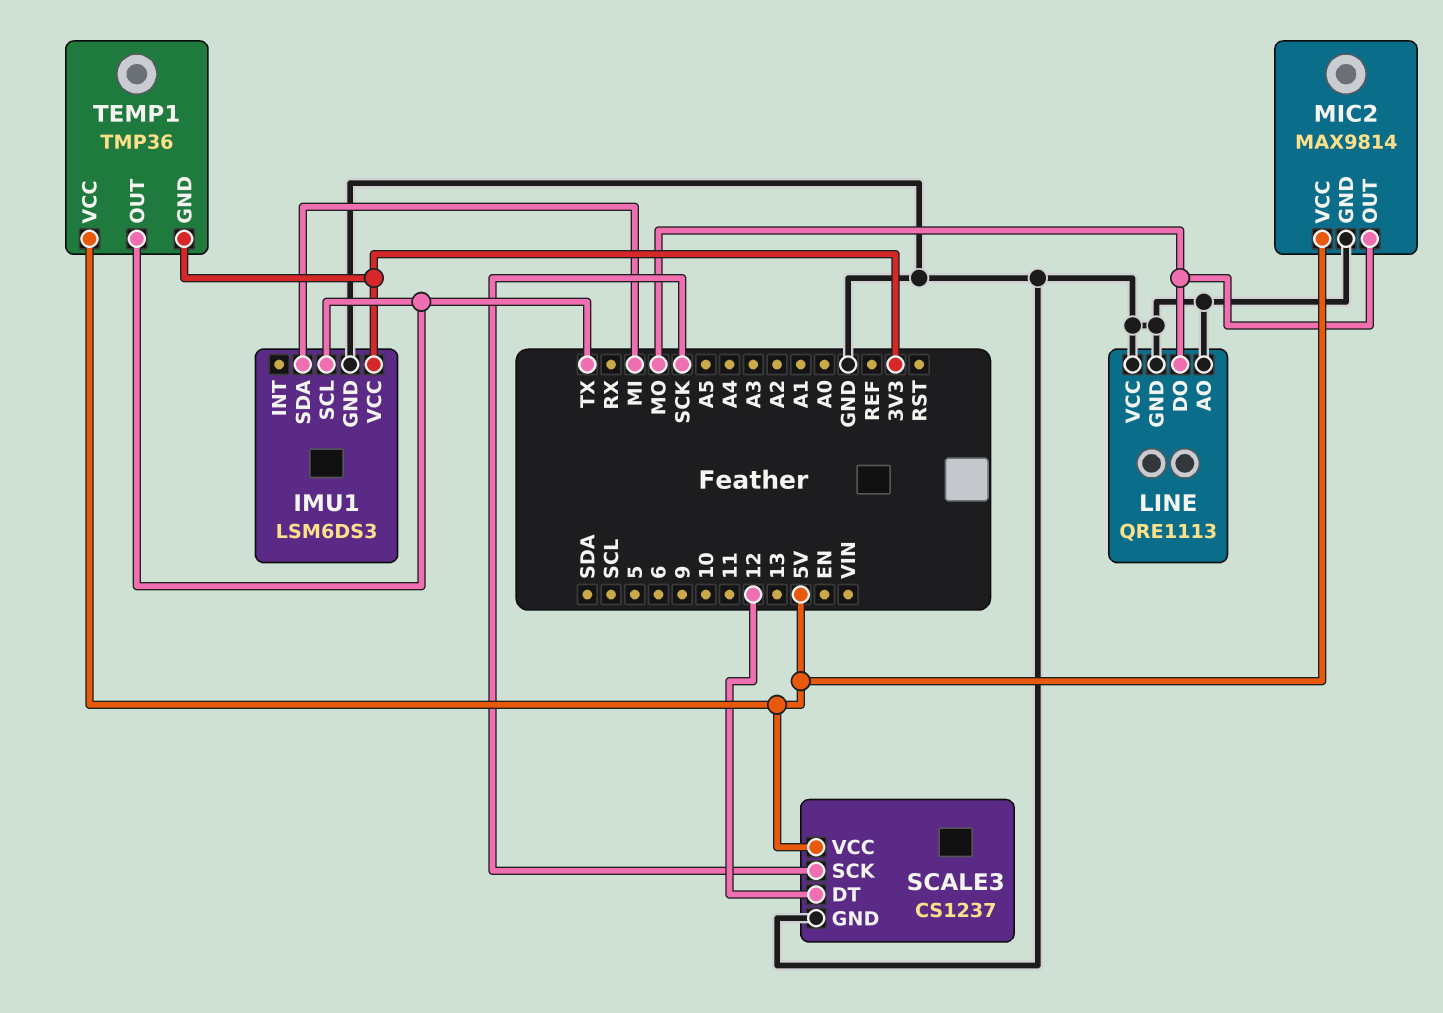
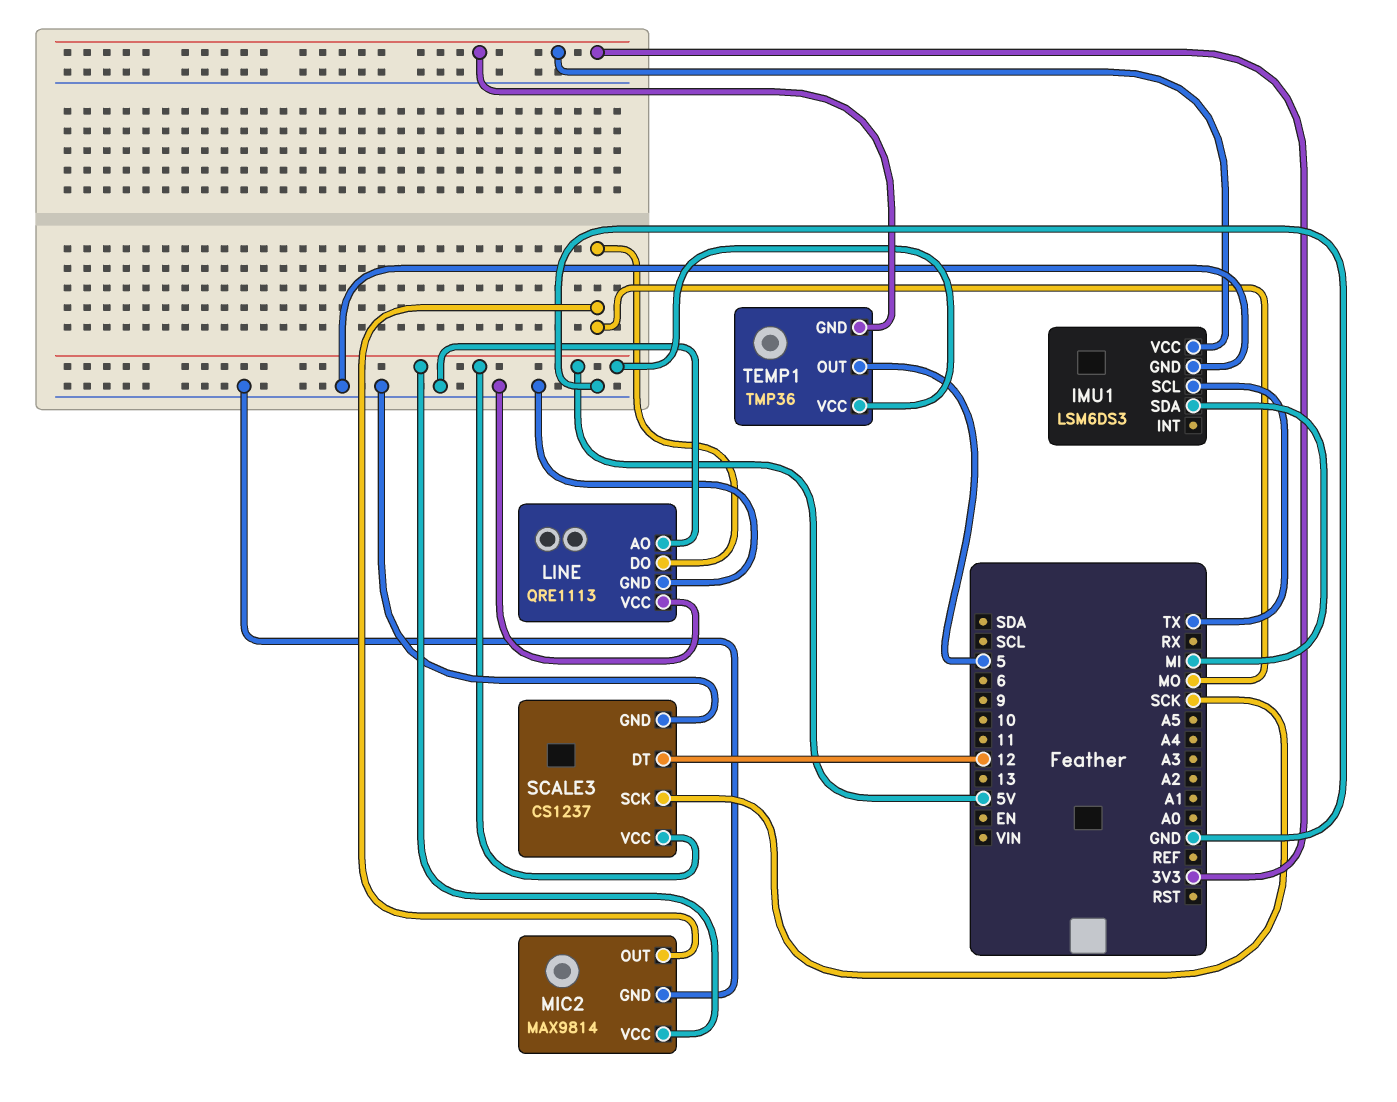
TEMP1 pin OUT: TX -> 5

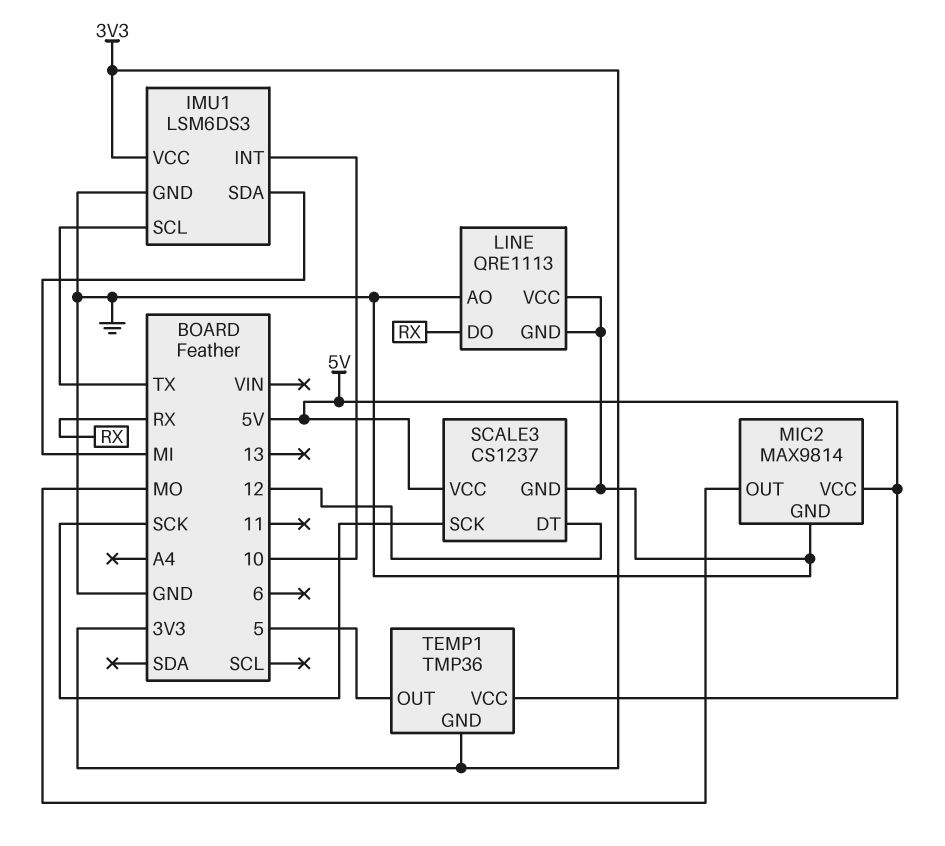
IMU1 pin INT: none -> 10
LINE pin DO: MO -> RX

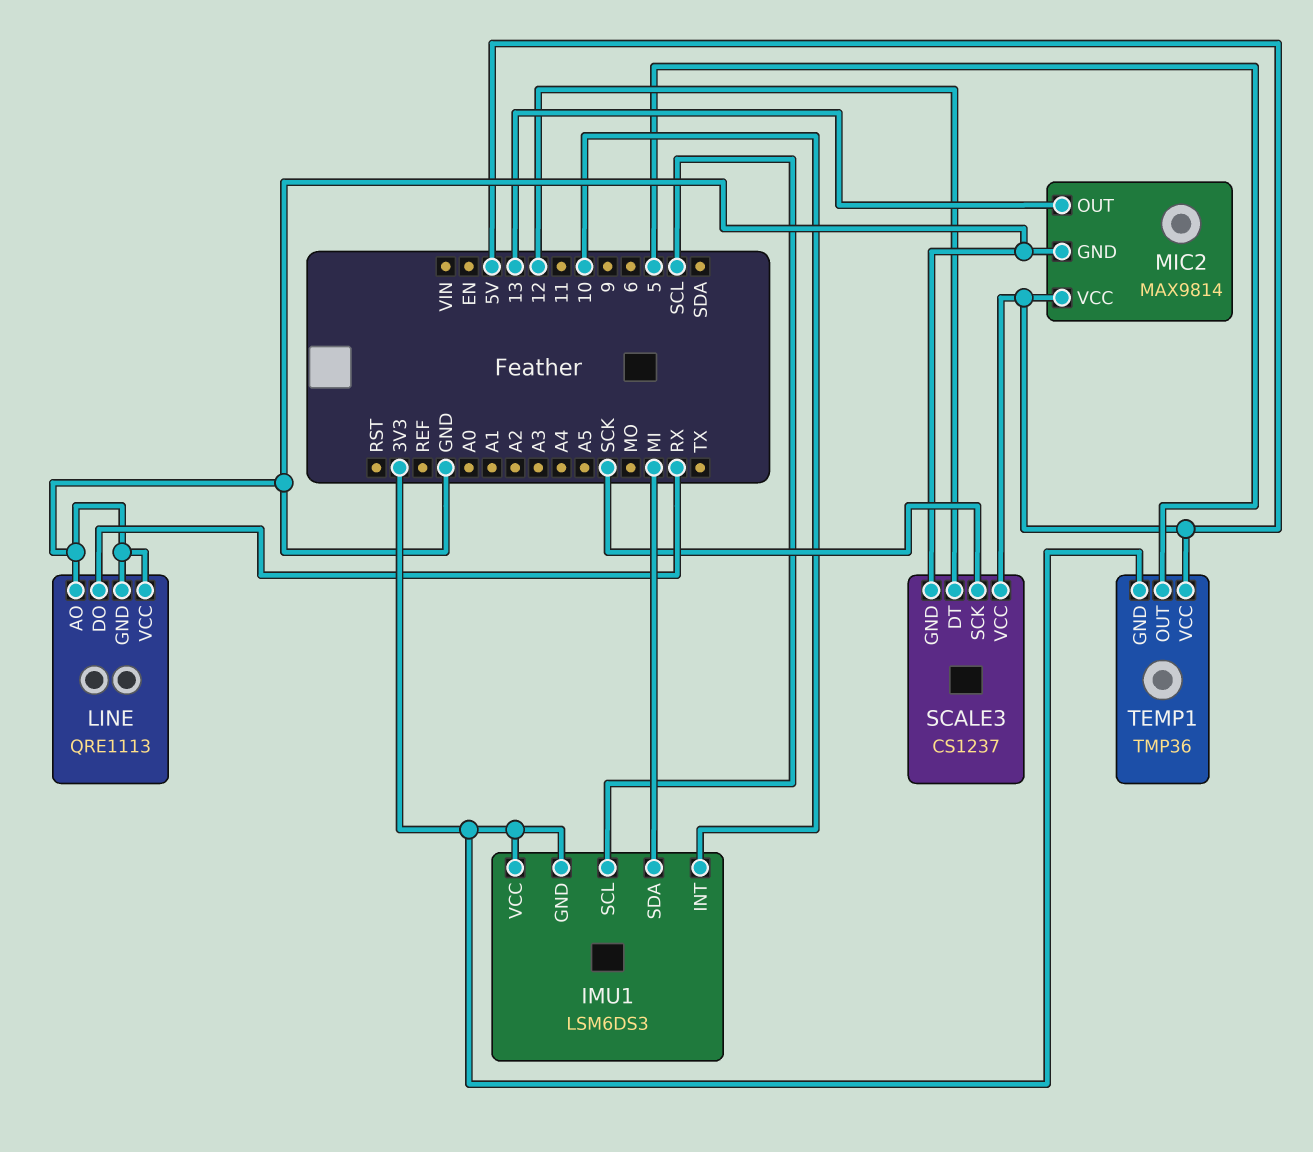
IMU1 pin GND: GND -> 3V3
IMU1 pin SCL: TX -> SCL
MIC2 pin OUT: MO -> 13

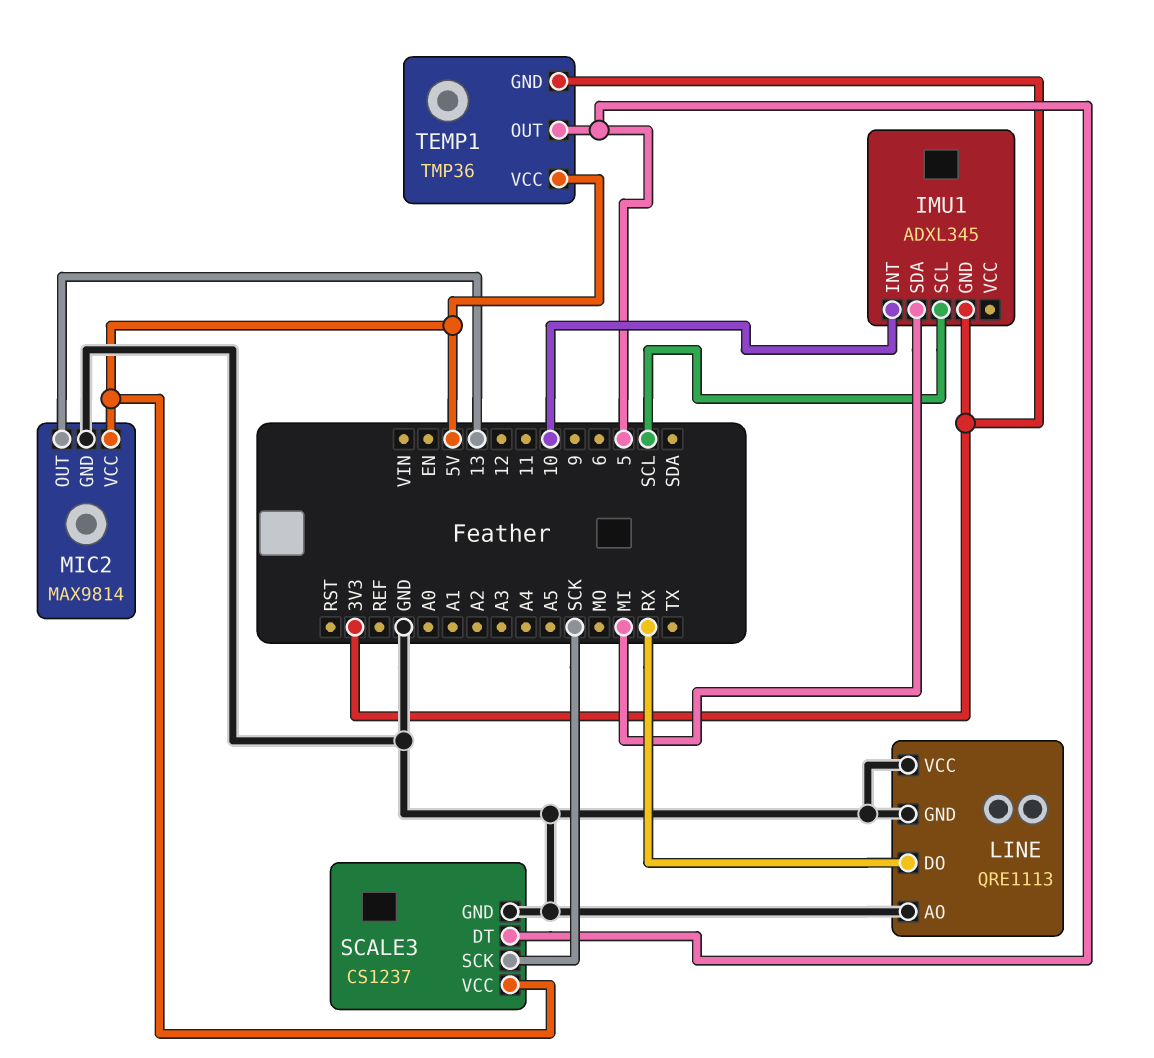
IMU1: LSM6DS3 -> ADXL345
IMU1 pin VCC: 3V3 -> none
SCALE3 pin DT: 12 -> 5

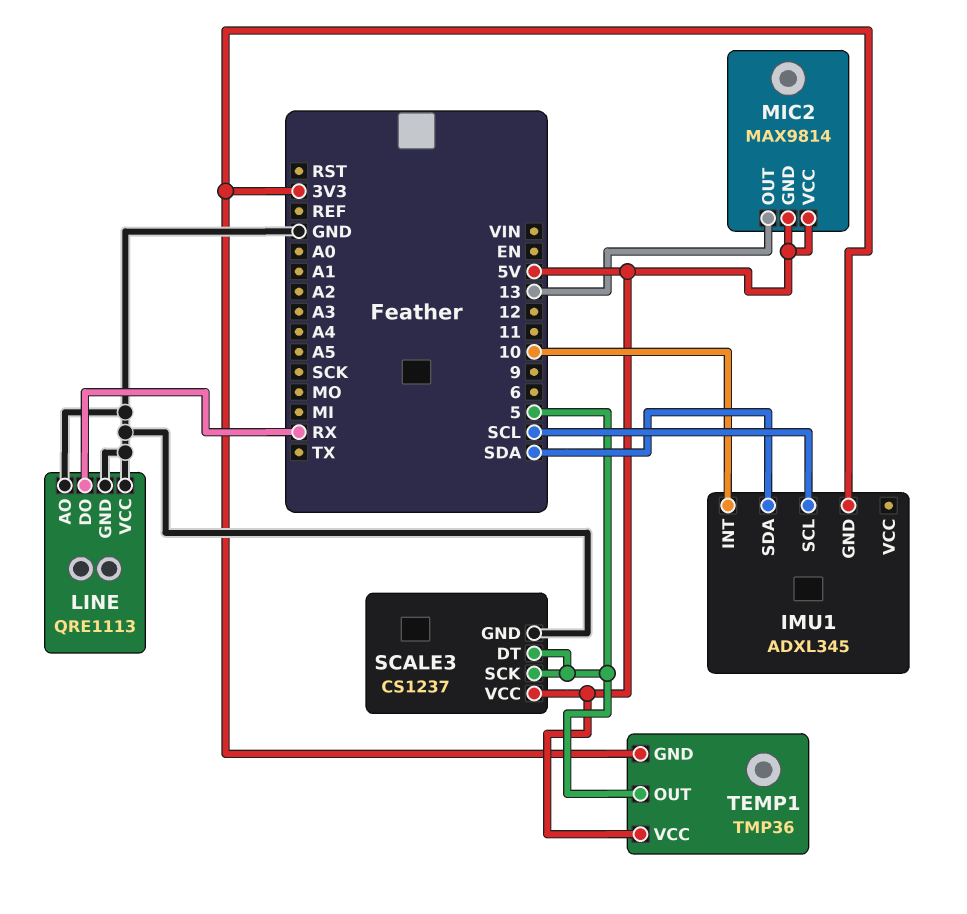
IMU1 pin SDA: MI -> SDA
MIC2 pin GND: GND -> 5V
SCALE3 pin SCK: SCK -> 5

